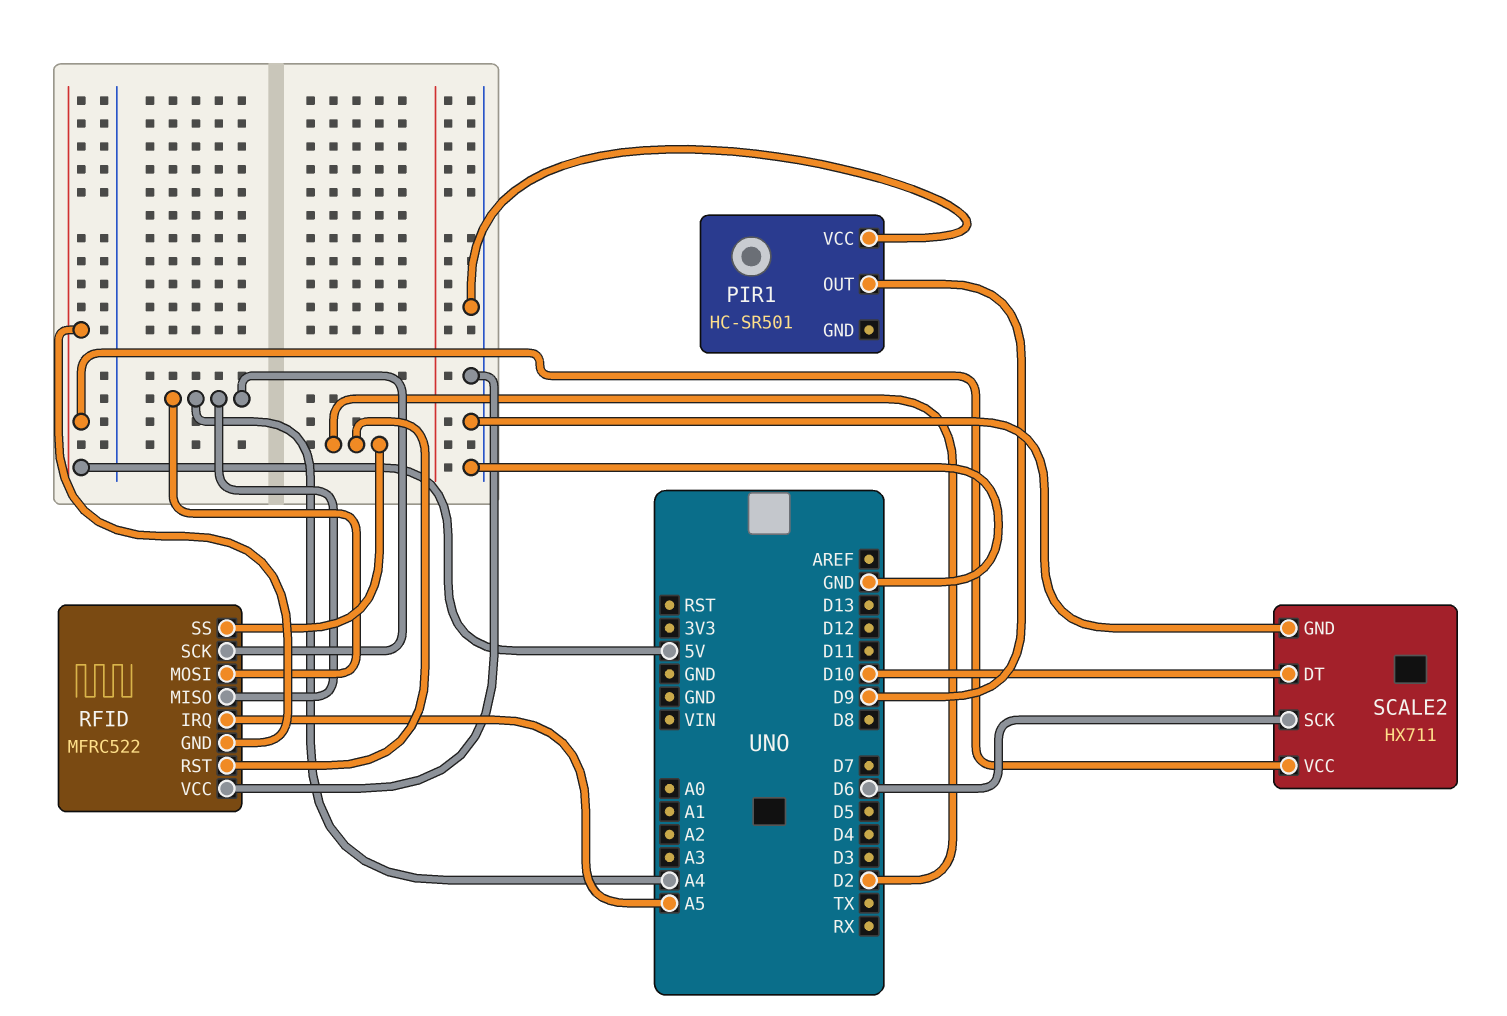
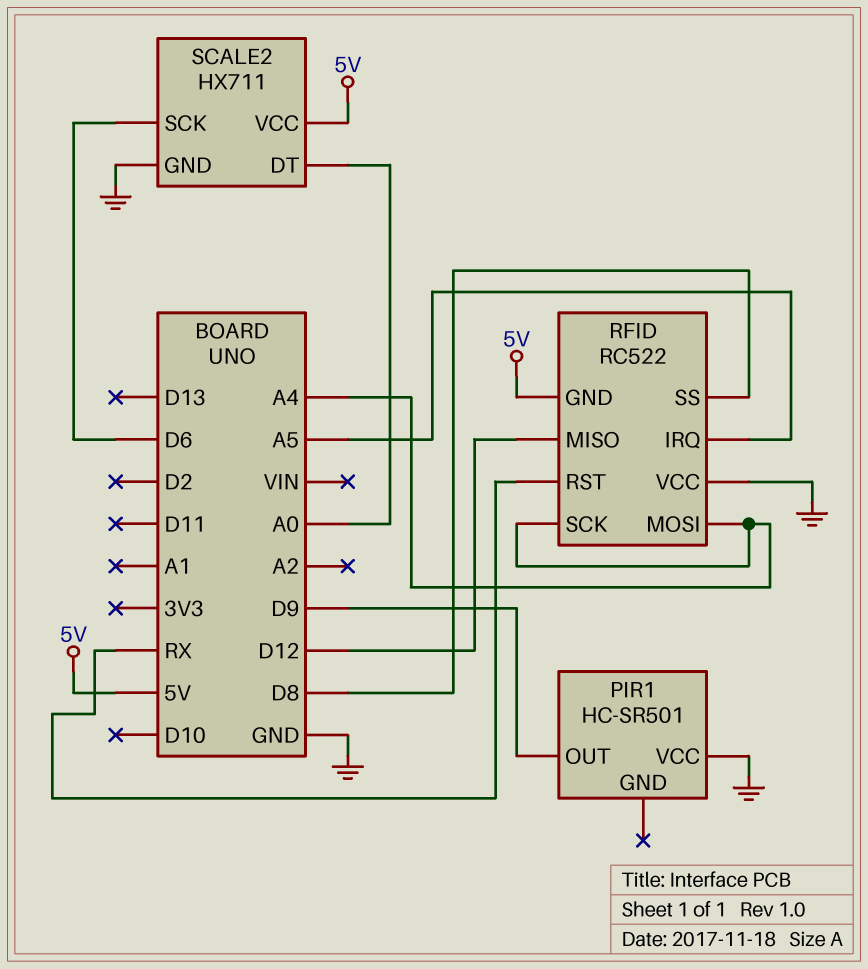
RFID: MFRC522 -> RC522
RFID pin MISO: A4 -> D12
RFID pin RST: D2 -> RX
RFID pin SS: D2 -> D8
SCALE2 pin DT: D10 -> A0

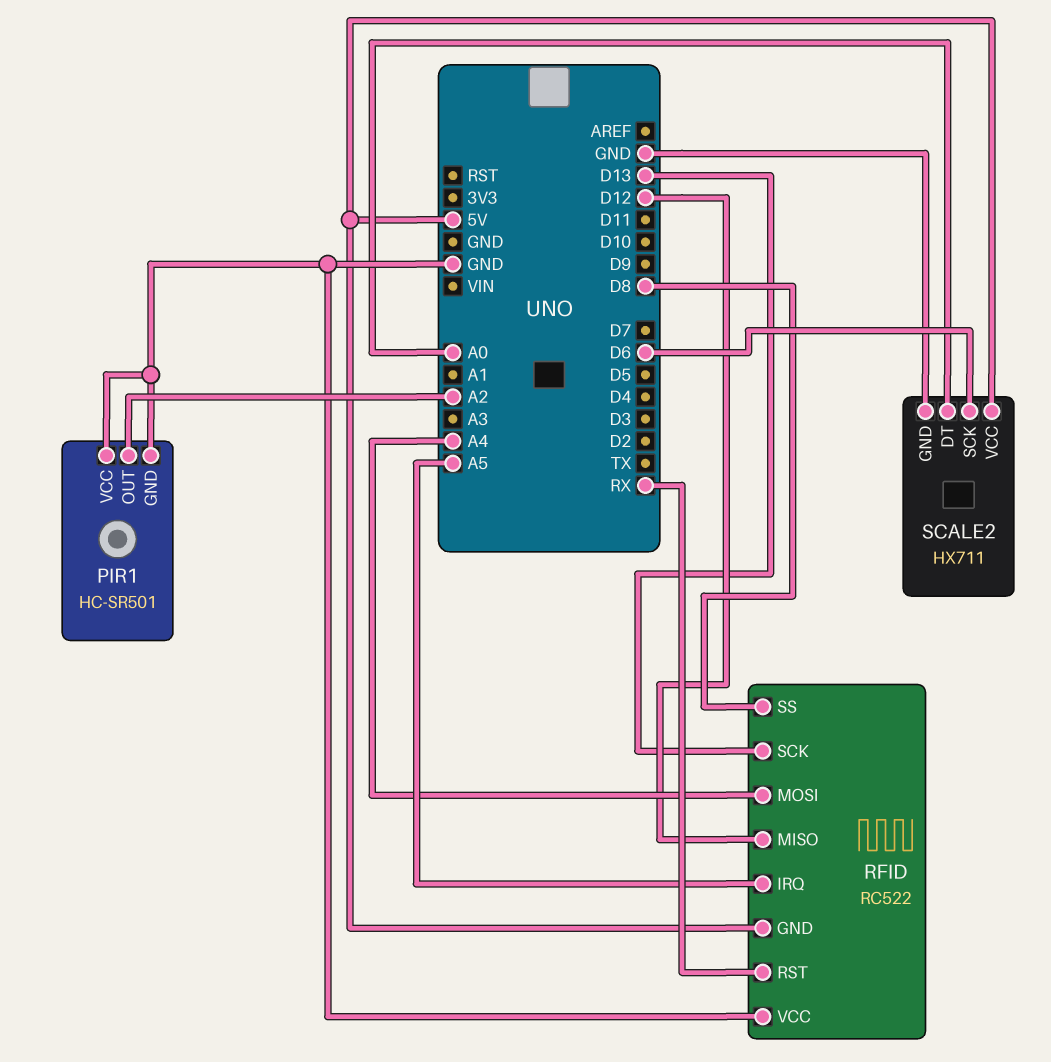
PIR1 pin GND: none -> GND
PIR1 pin OUT: D9 -> A2
RFID pin SCK: A4 -> D13

